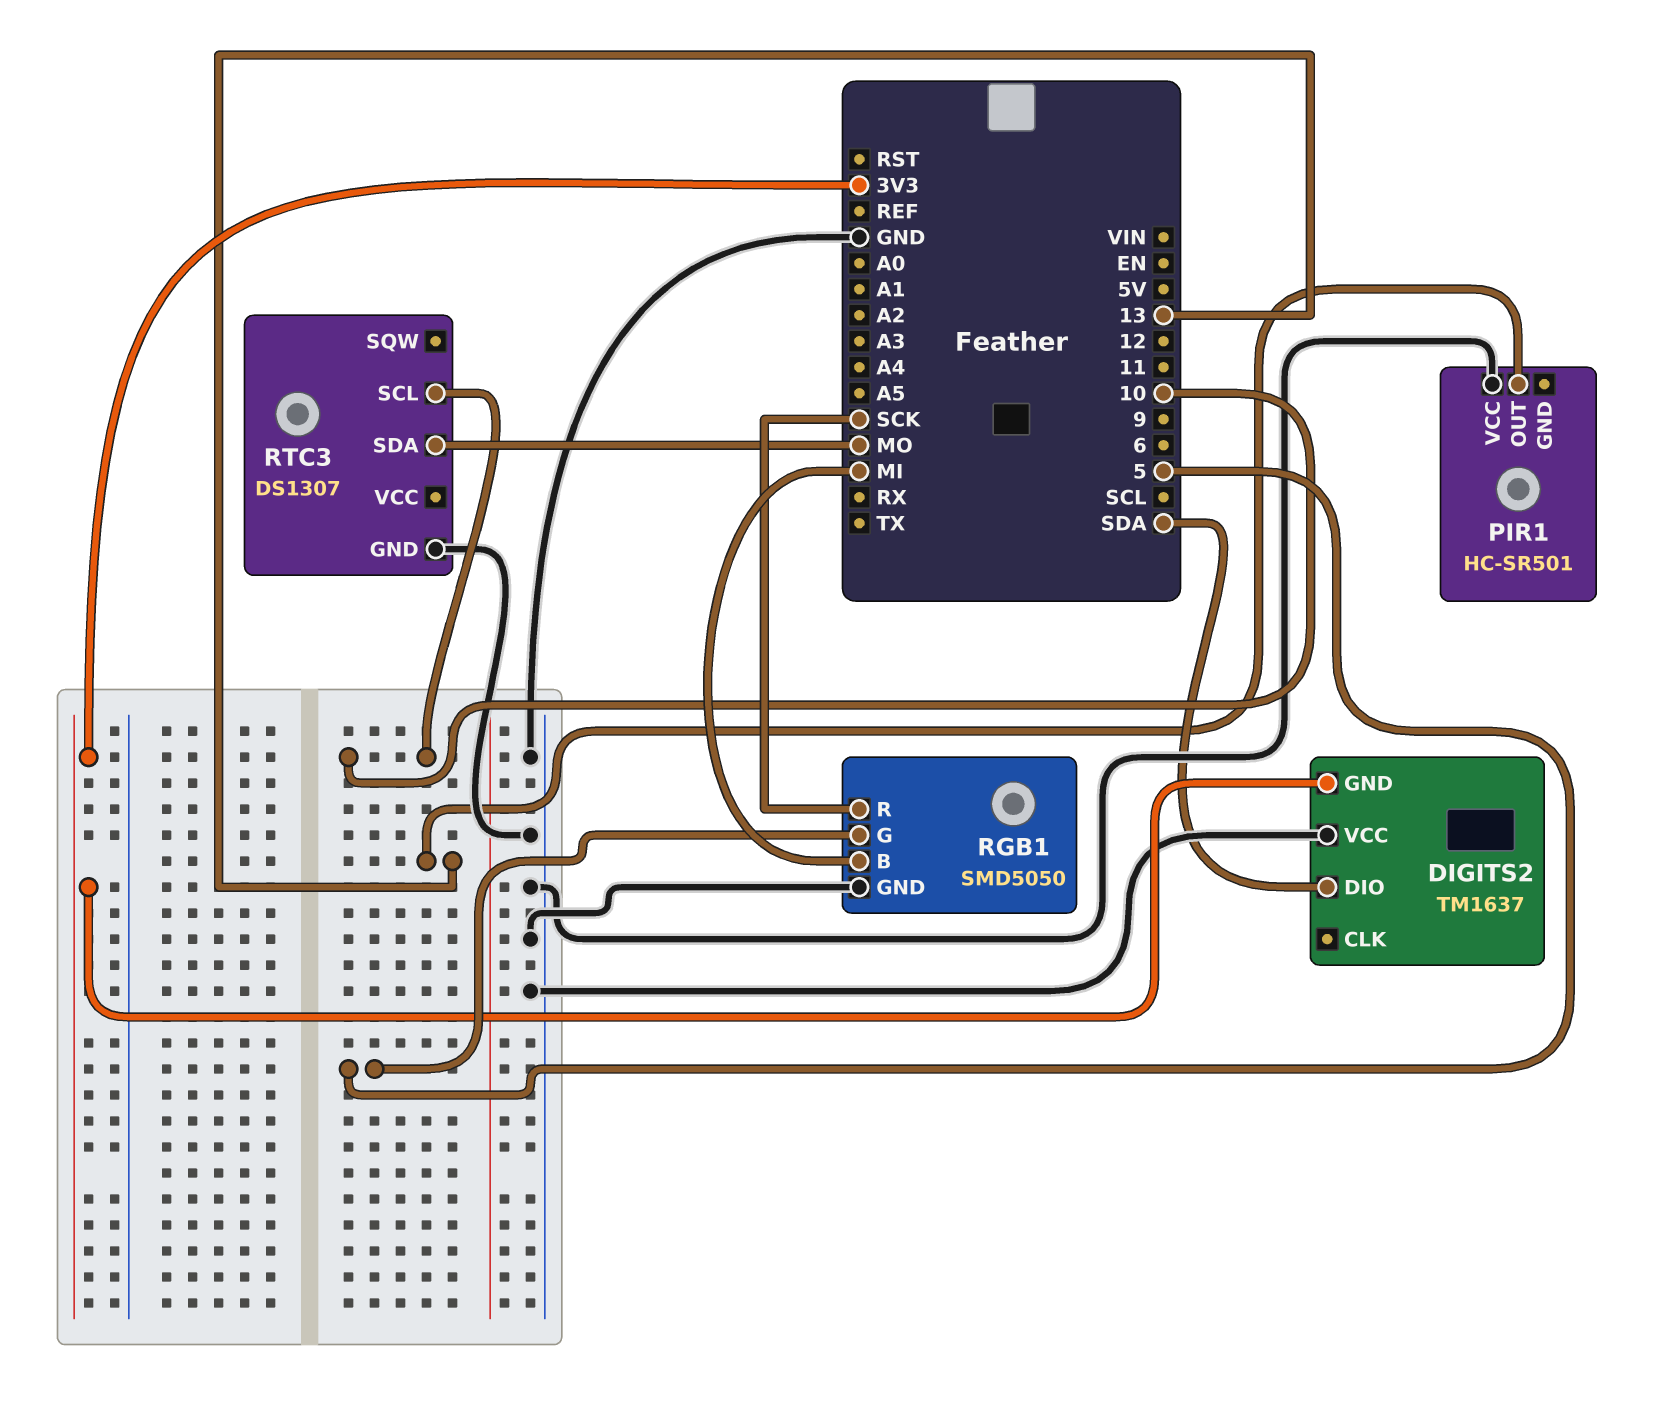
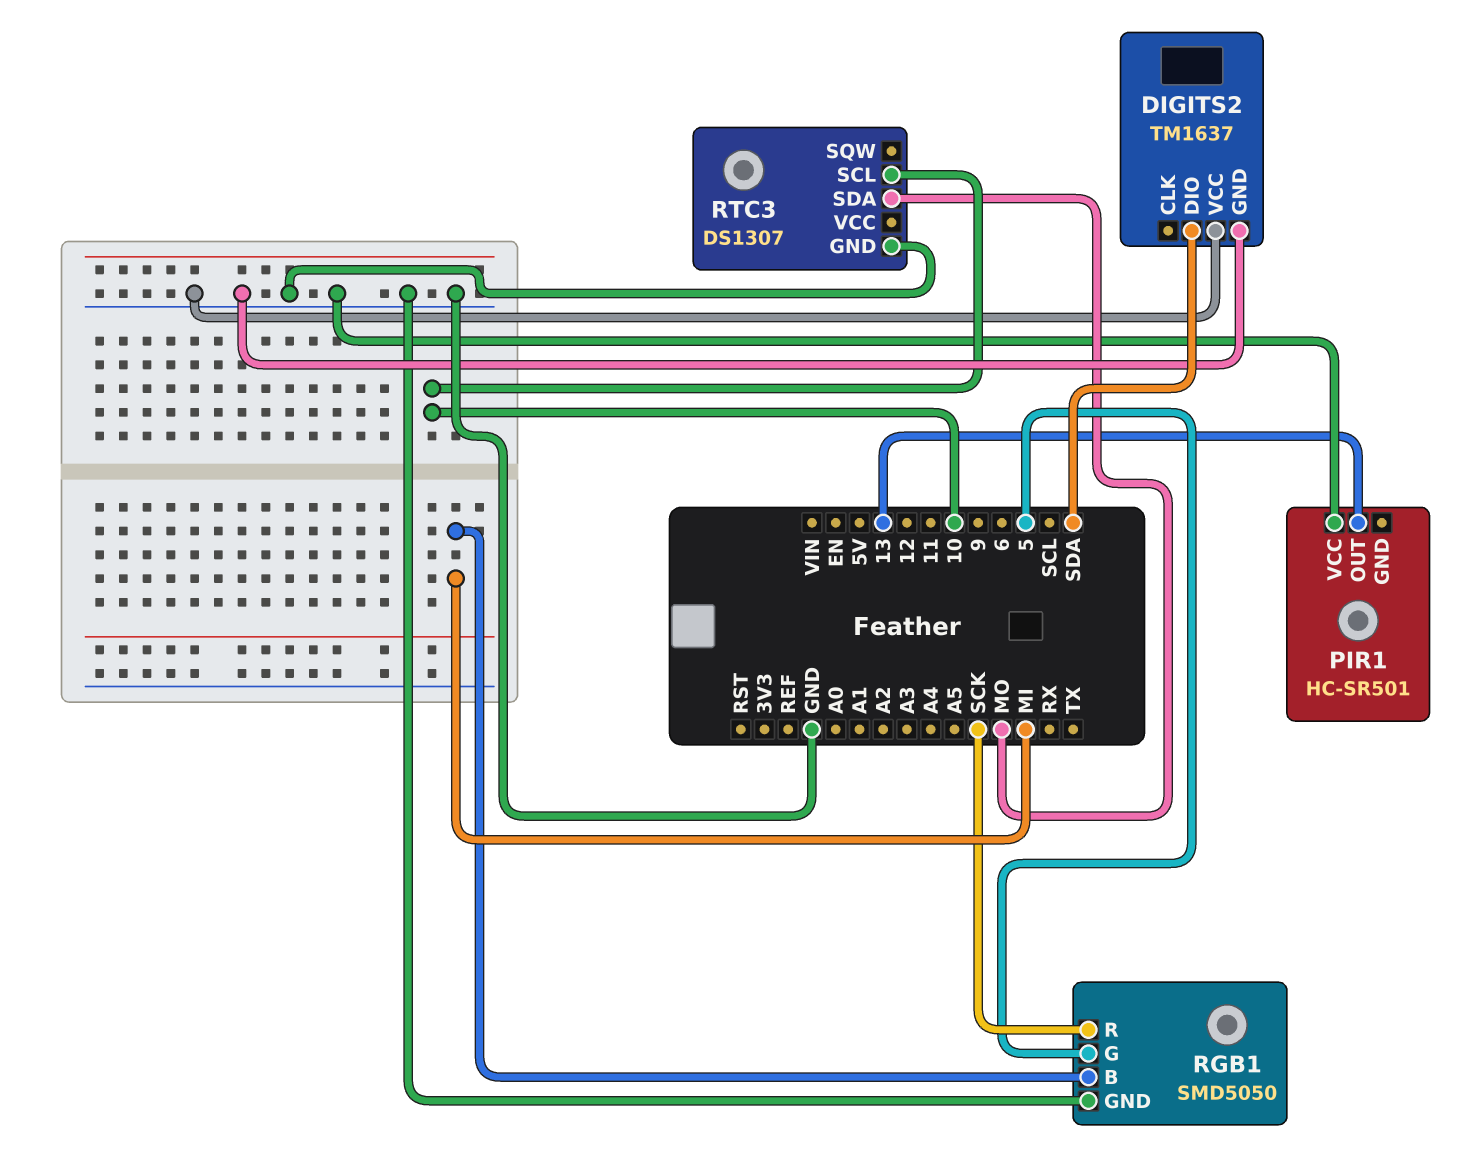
DIGITS2 pin GND: 3V3 -> GND

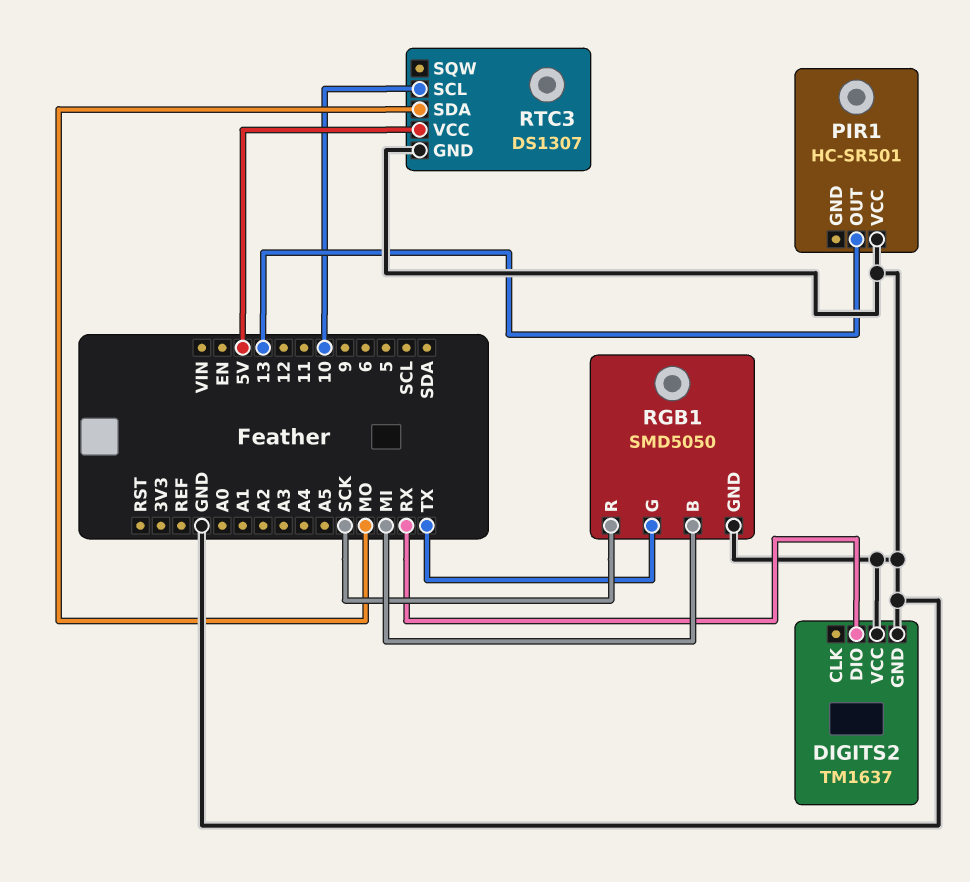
DIGITS2 pin DIO: SDA -> RX
RGB1 pin G: 5 -> TX
RTC3 pin VCC: none -> 5V

